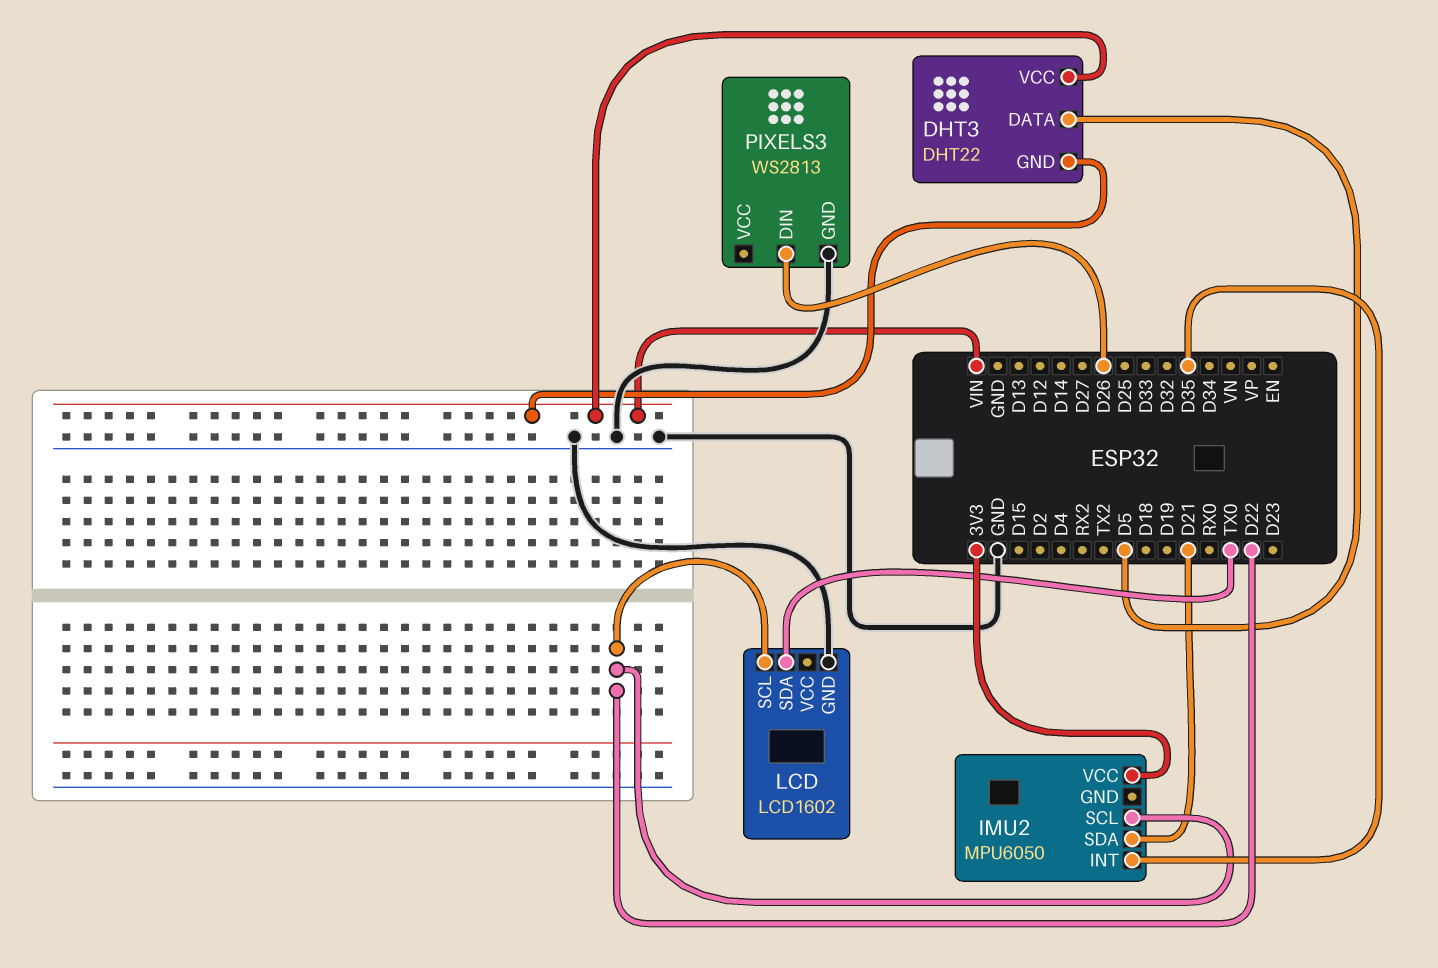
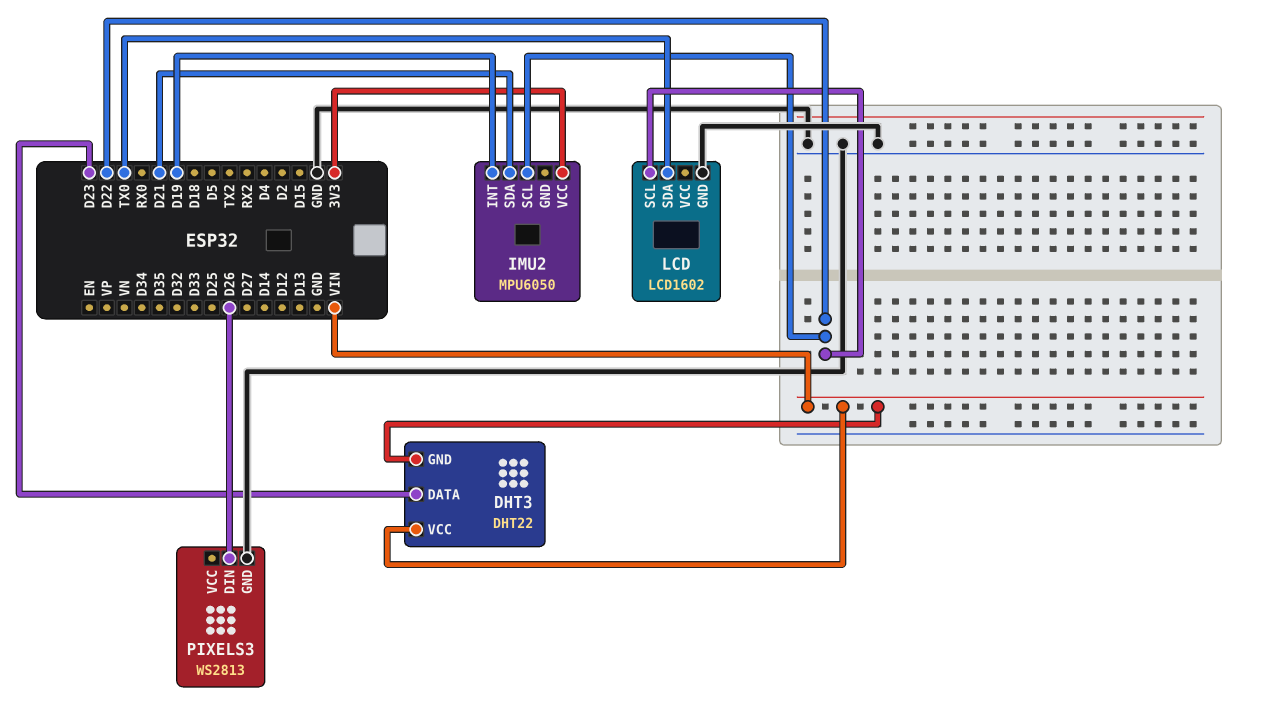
DHT3 pin DATA: D5 -> D23
IMU2 pin INT: D35 -> D19

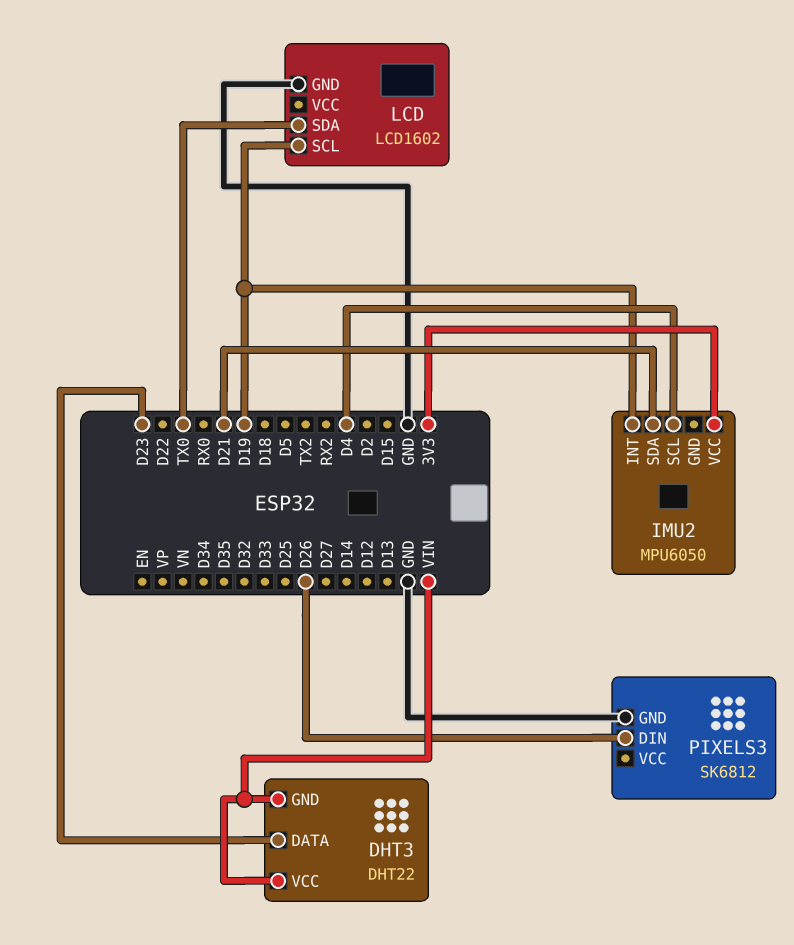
IMU2 pin SCL: D22 -> D4
LCD pin SCL: D22 -> D19
PIXELS3: WS2813 -> SK6812

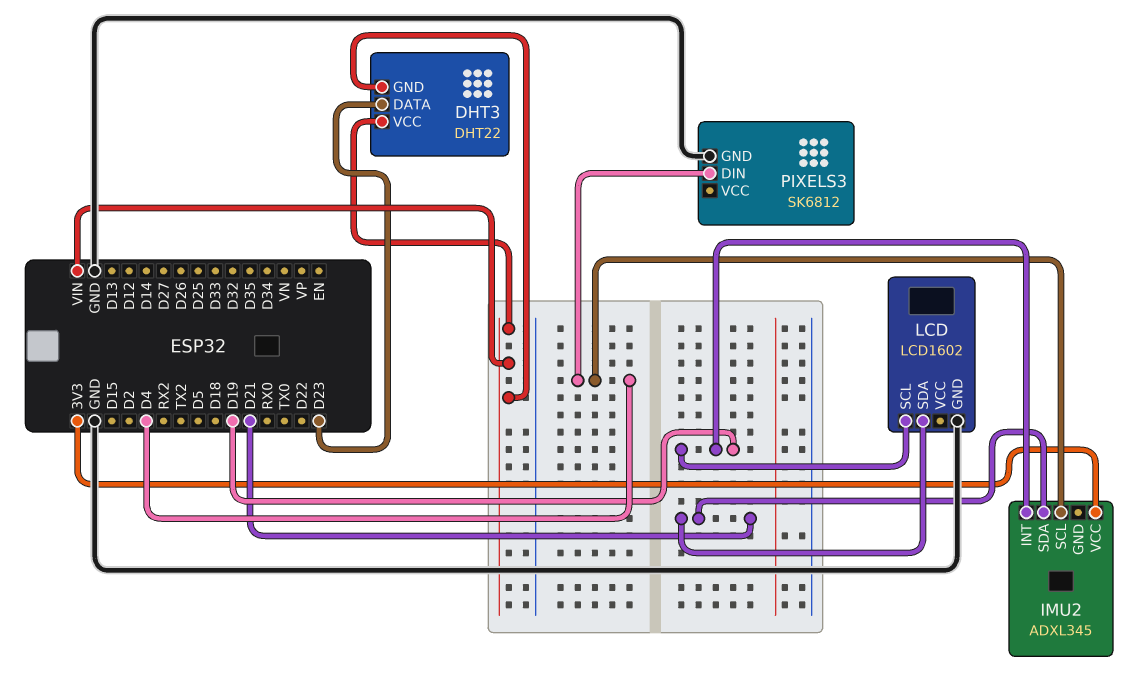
IMU2: MPU6050 -> ADXL345
LCD pin SDA: TX0 -> D21
PIXELS3 pin DIN: D26 -> D4

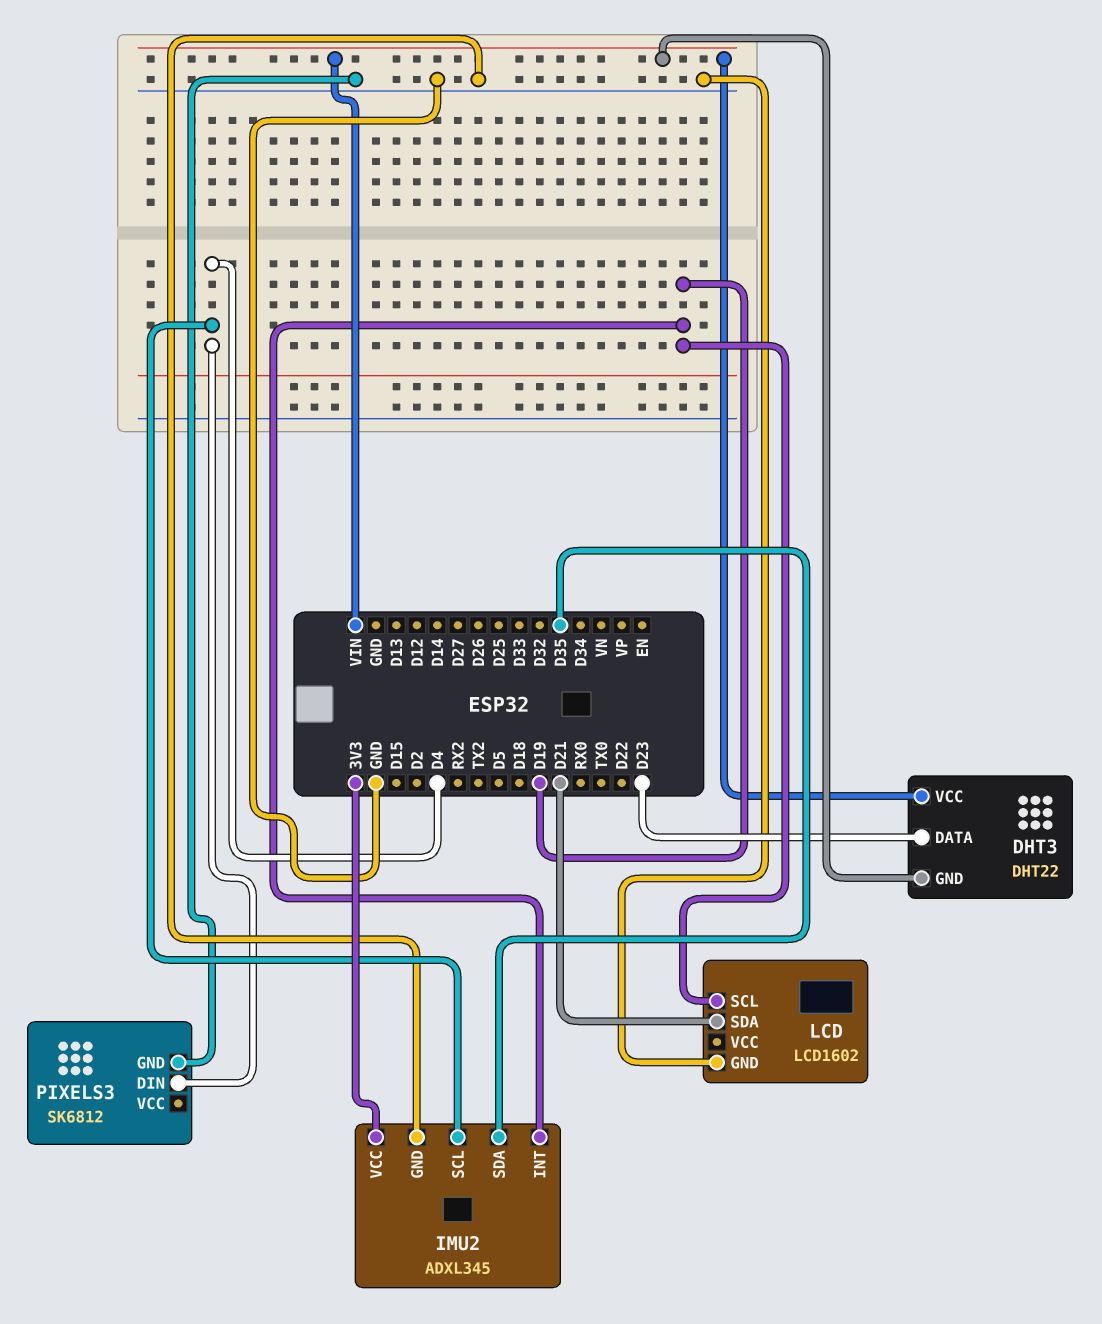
IMU2 pin GND: none -> GND
IMU2 pin SDA: D21 -> D35

